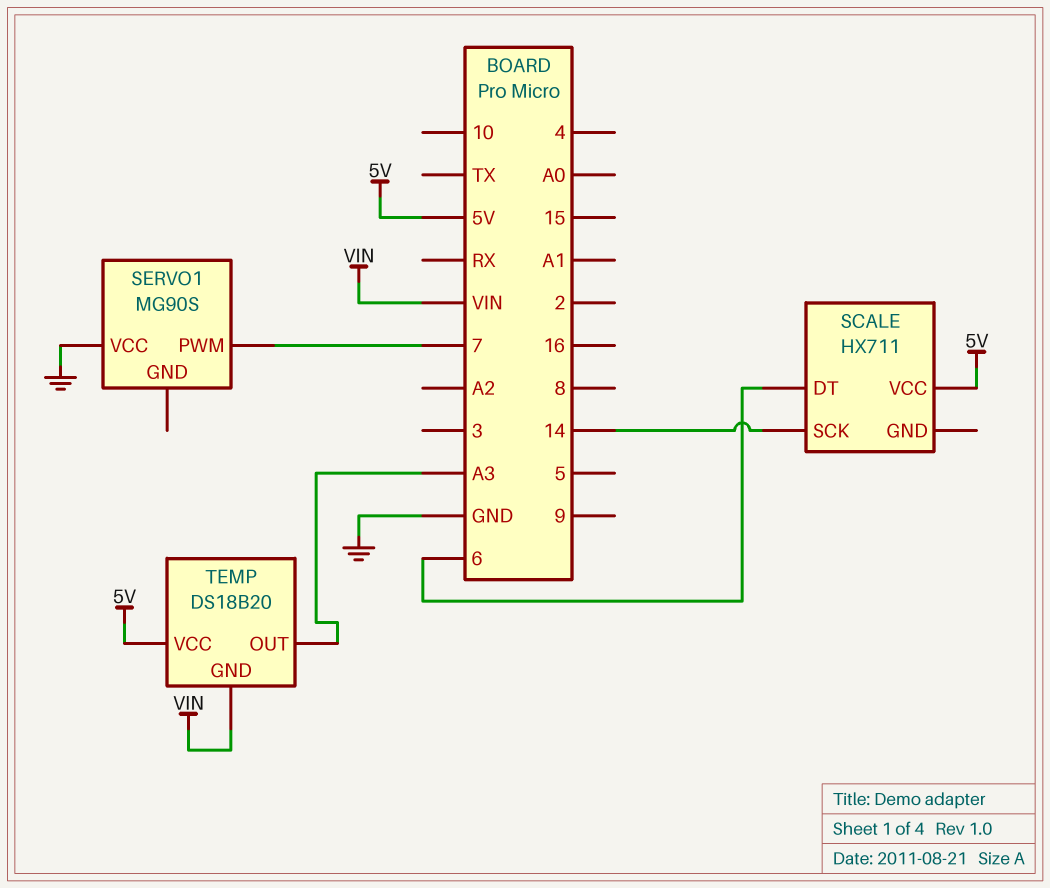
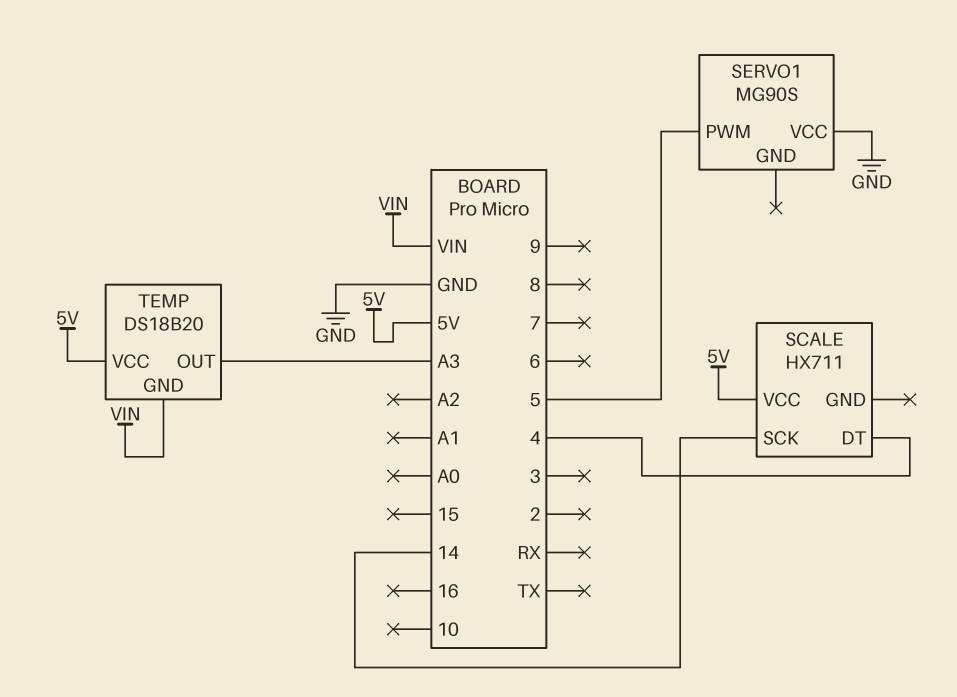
SCALE pin DT: 6 -> 4
SERVO1 pin PWM: 7 -> 5

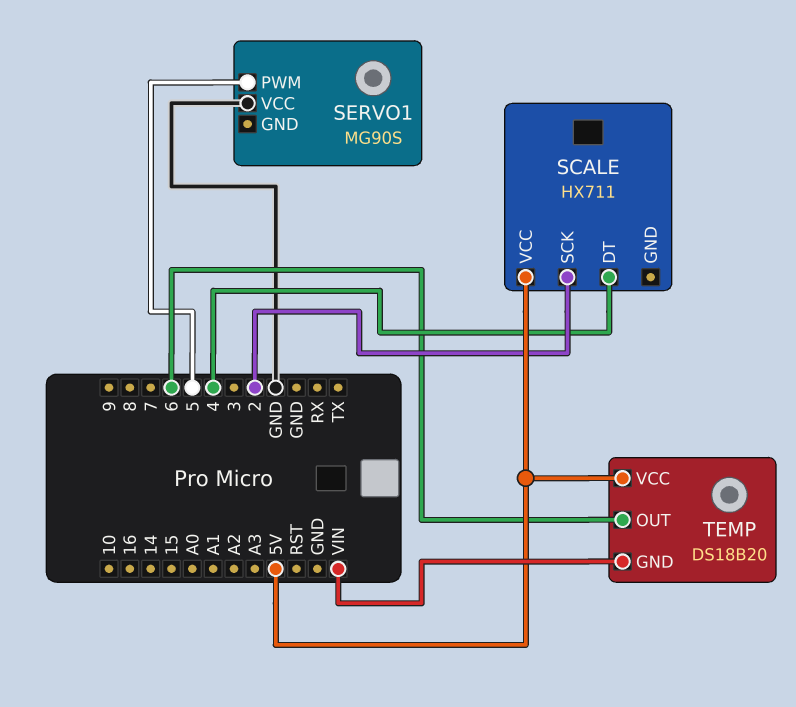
SCALE pin SCK: 14 -> 2
TEMP pin OUT: A3 -> 6

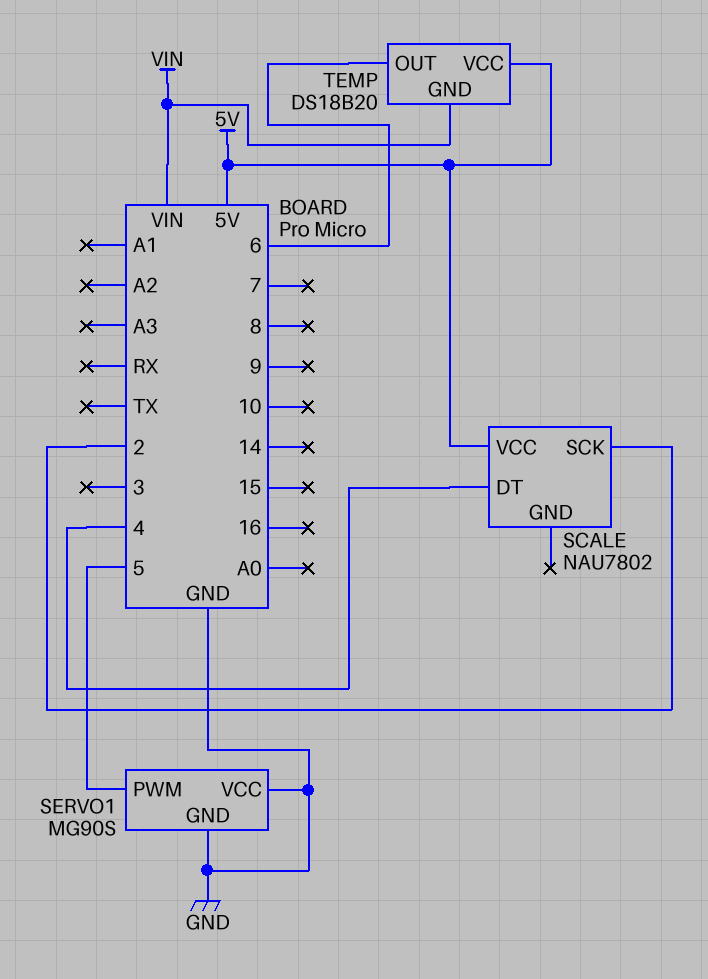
SCALE: HX711 -> NAU7802
SERVO1 pin GND: none -> GND

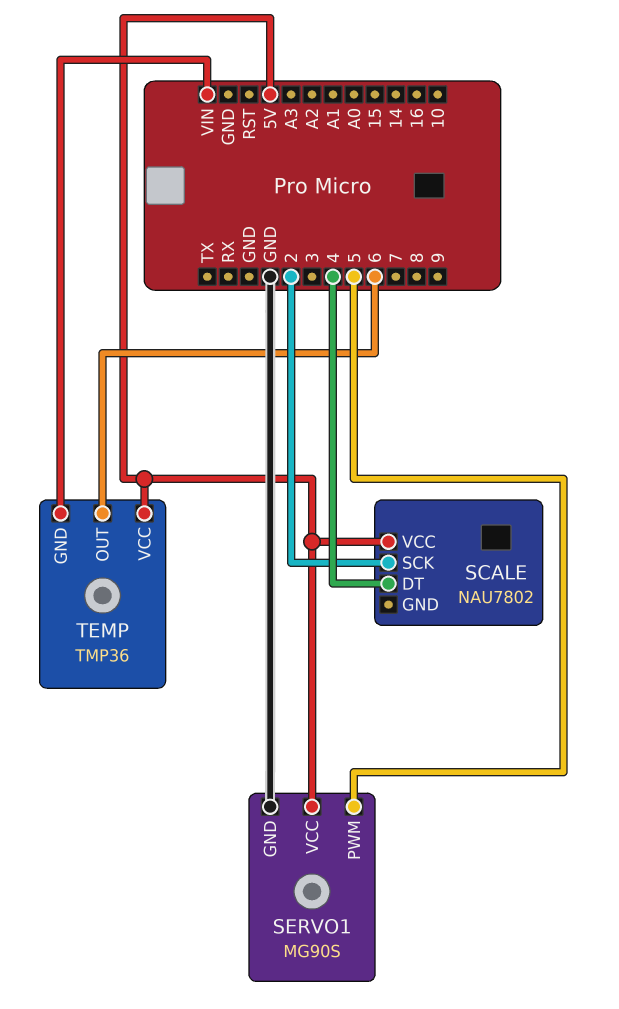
SERVO1 pin VCC: GND -> 5V
TEMP: DS18B20 -> TMP36

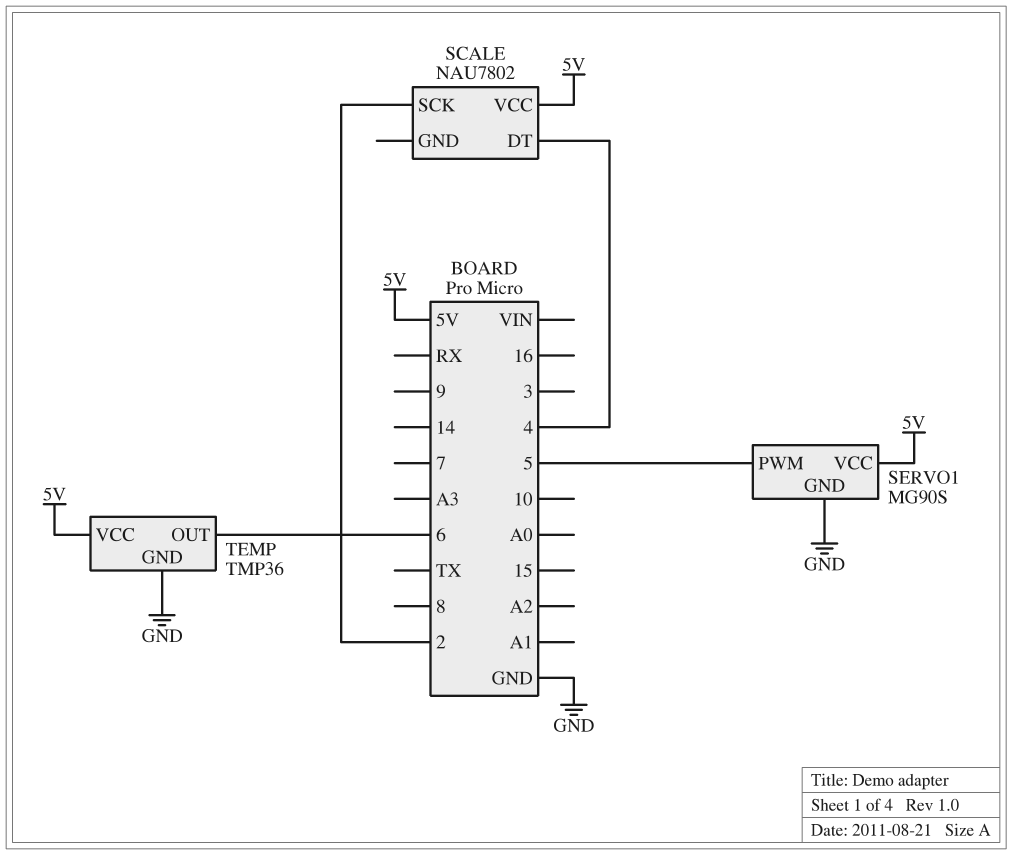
TEMP pin GND: VIN -> GND

